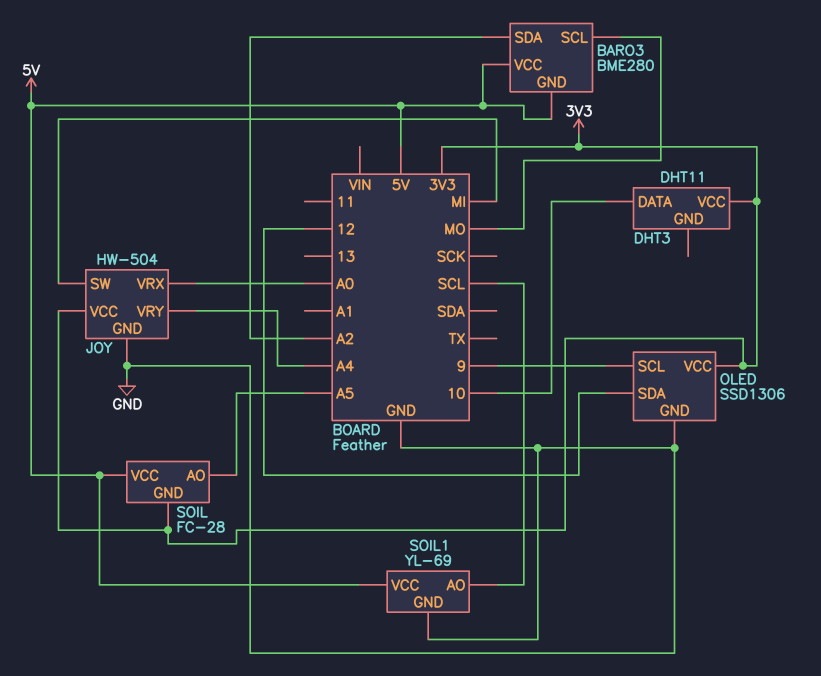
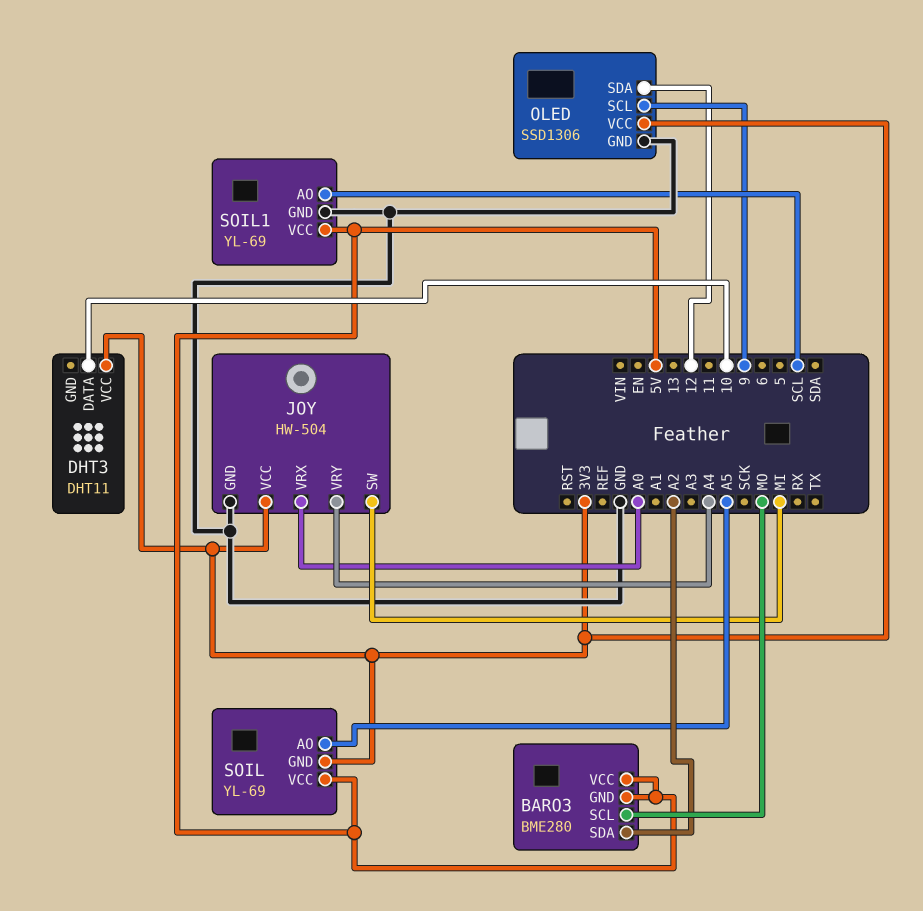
SOIL: FC-28 -> YL-69

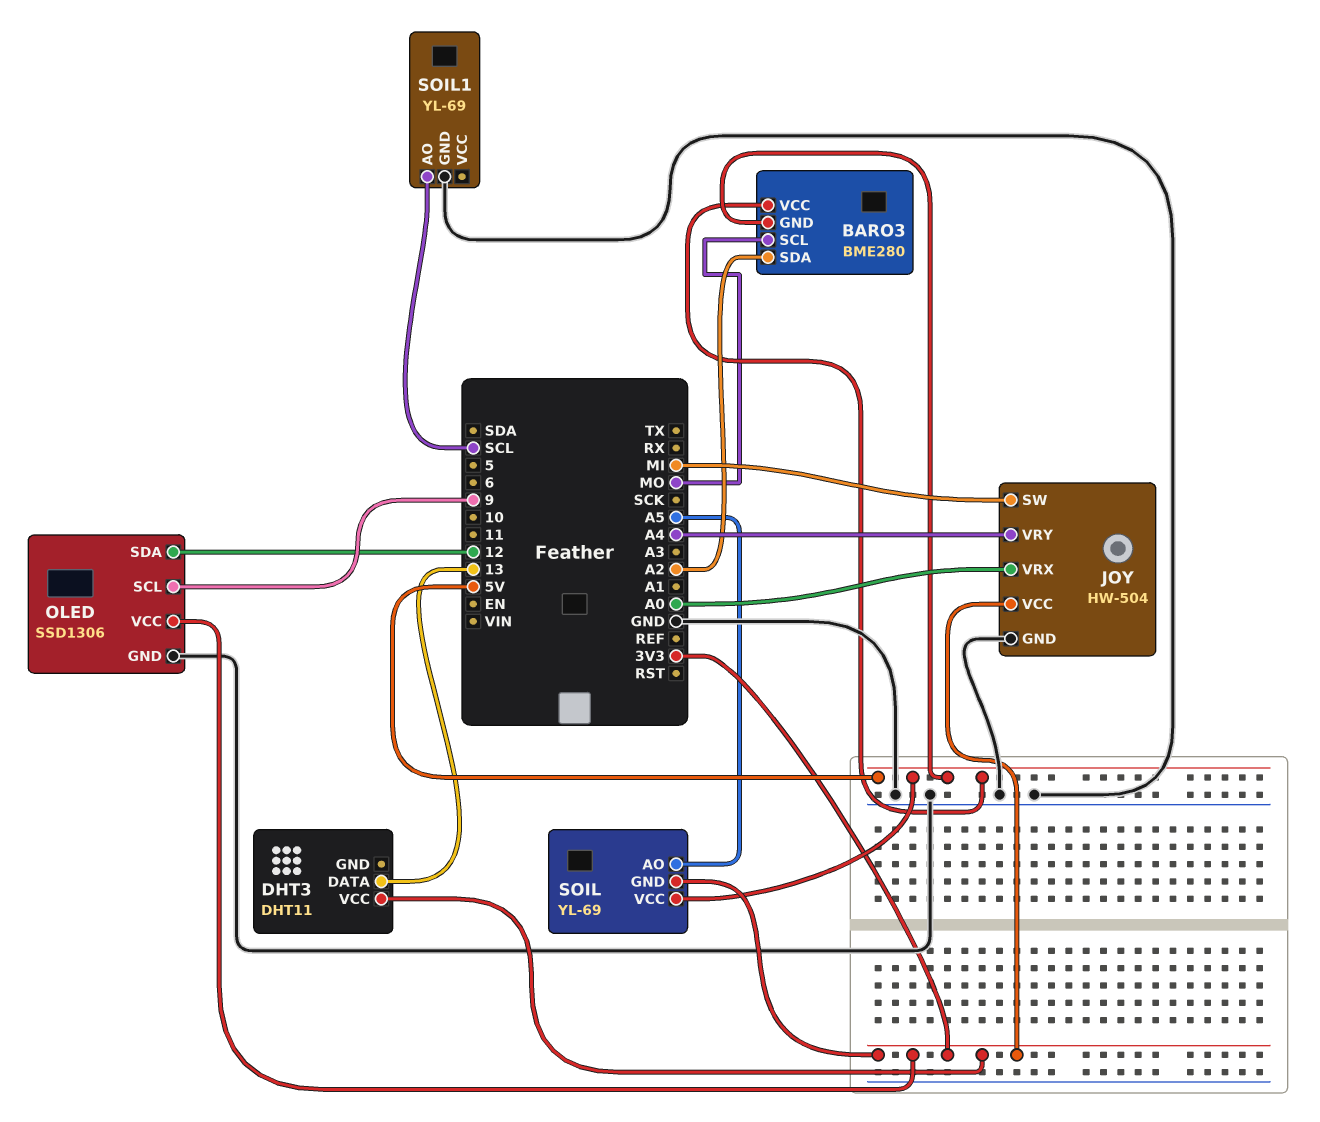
DHT3 pin DATA: 10 -> 13
SOIL1 pin VCC: 5V -> none

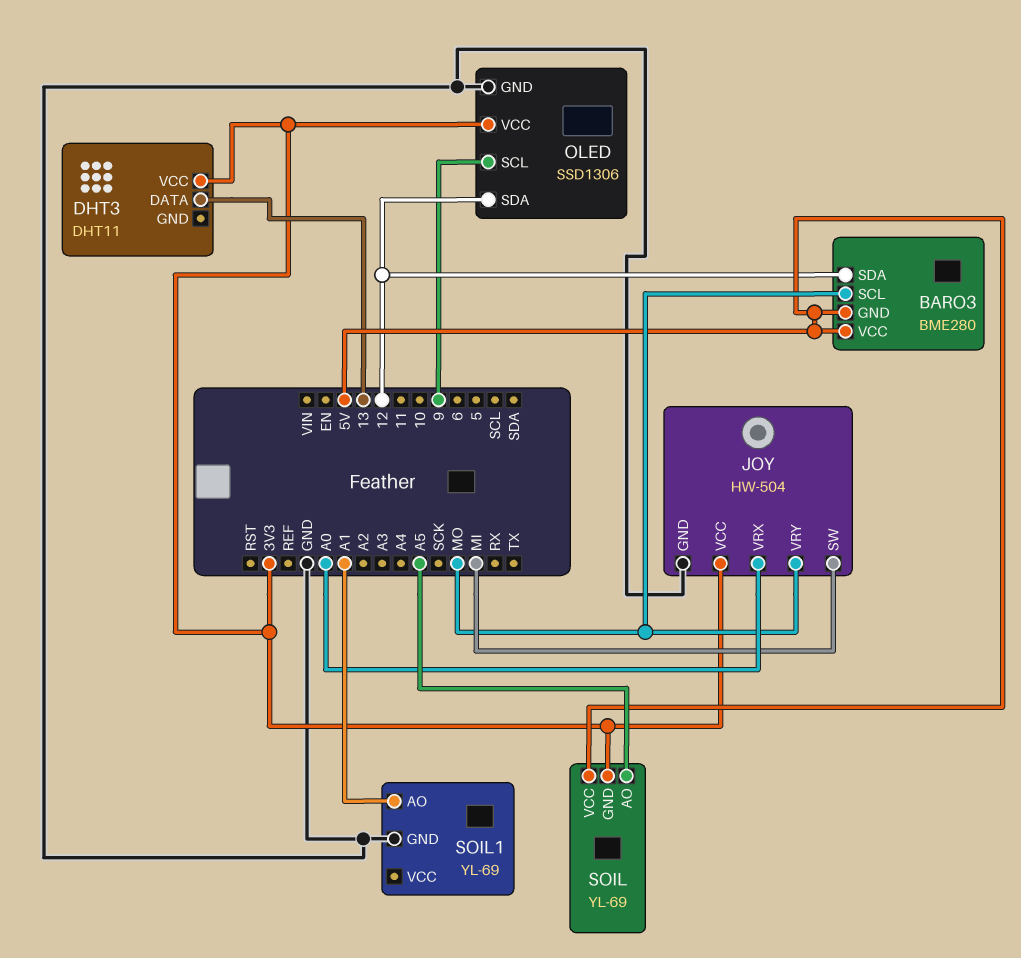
BARO3 pin SDA: A2 -> 12
JOY pin VRY: A4 -> MO
SOIL1 pin AO: SCL -> A1

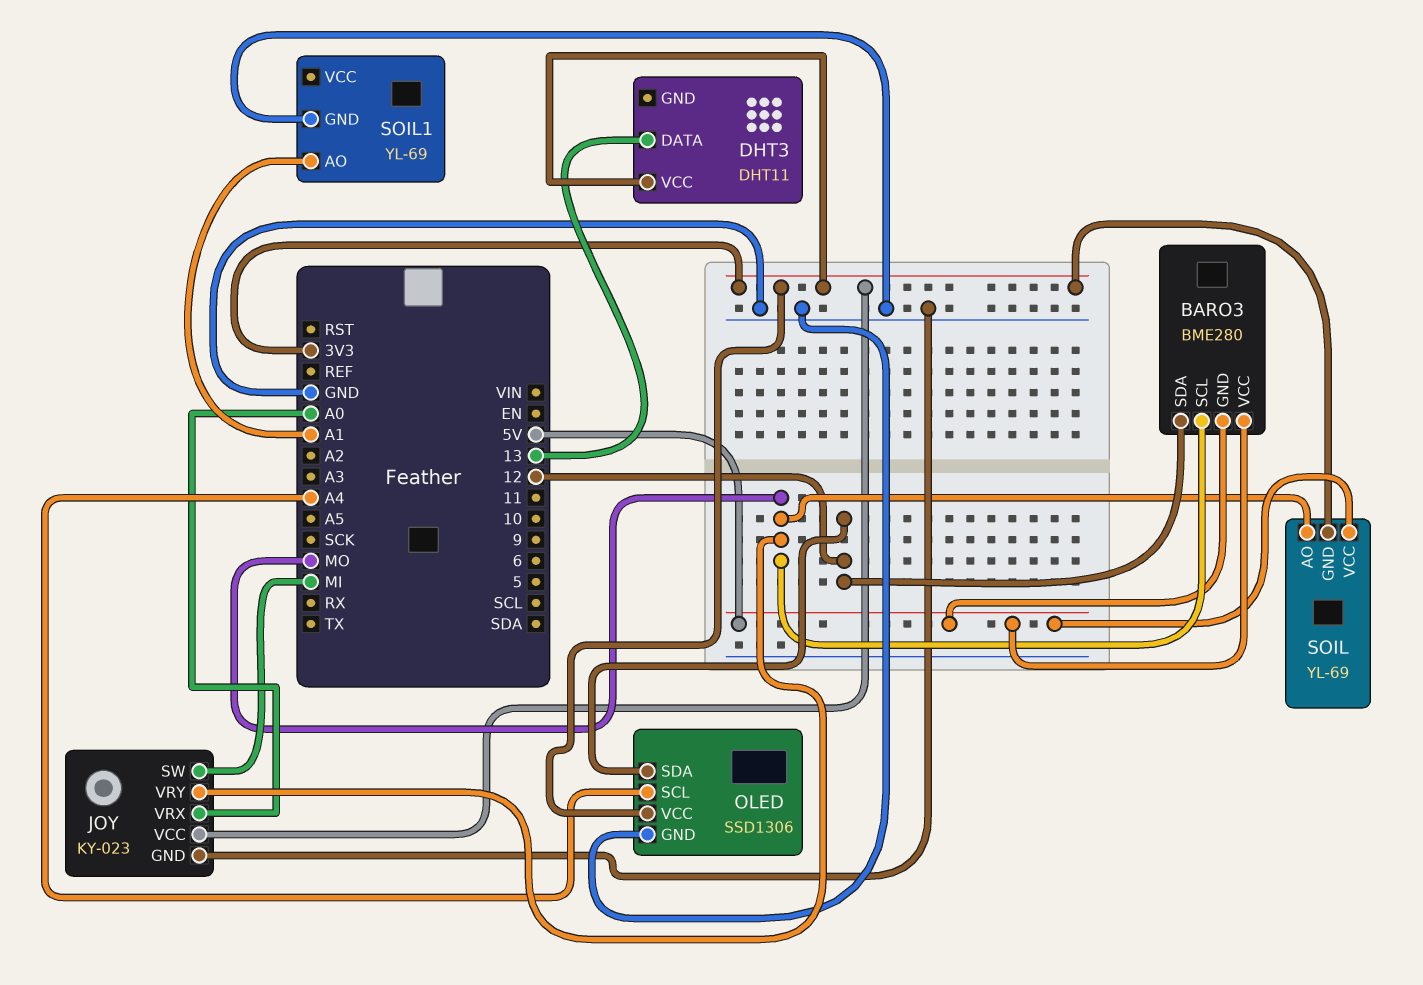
JOY: HW-504 -> KY-023
OLED pin SCL: 9 -> A4
SOIL pin AO: A5 -> MO

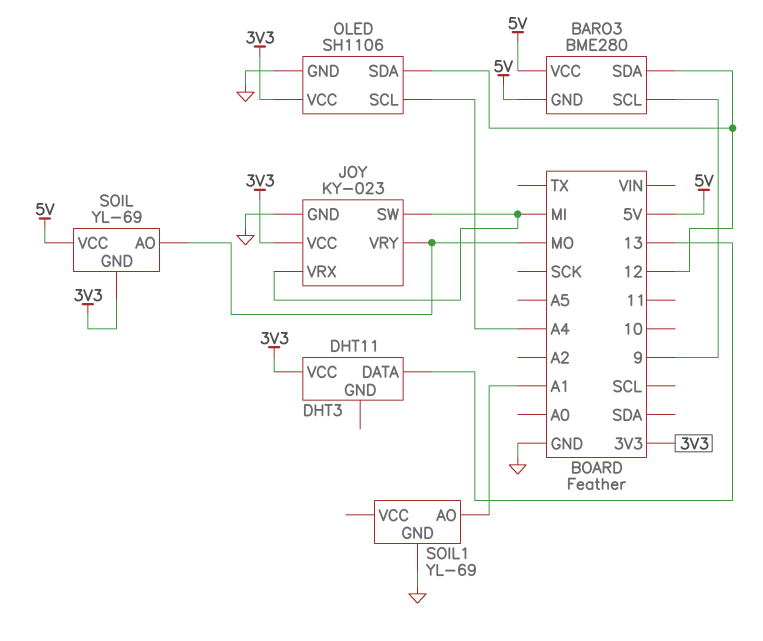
BARO3 pin SCL: MO -> 9
JOY pin VRX: A0 -> MI
OLED: SSD1306 -> SH1106

